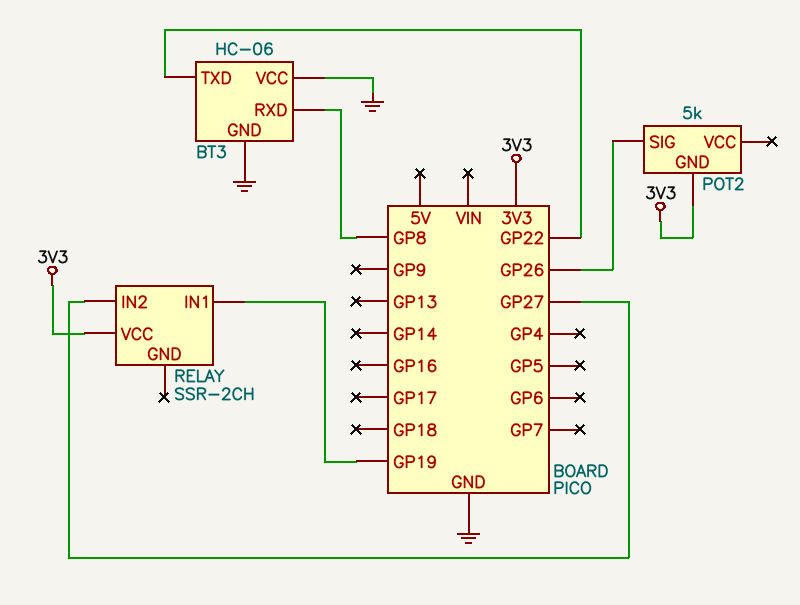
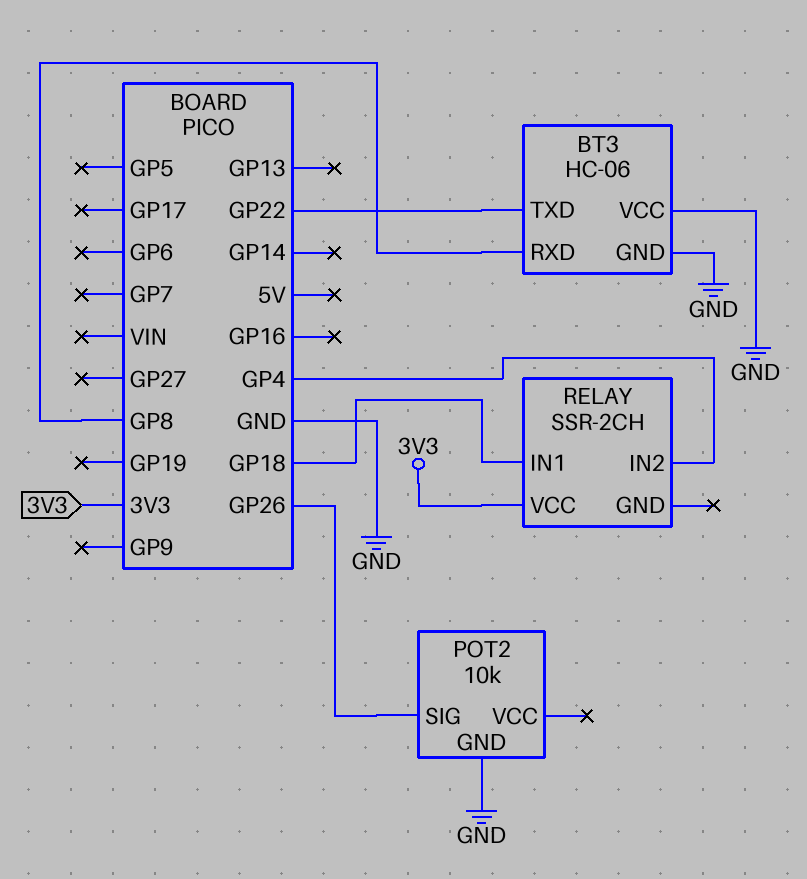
POT2: 5k -> 10k
POT2 pin GND: 3V3 -> GND
RELAY pin IN1: GP19 -> GP18
RELAY pin IN2: GP27 -> GP4

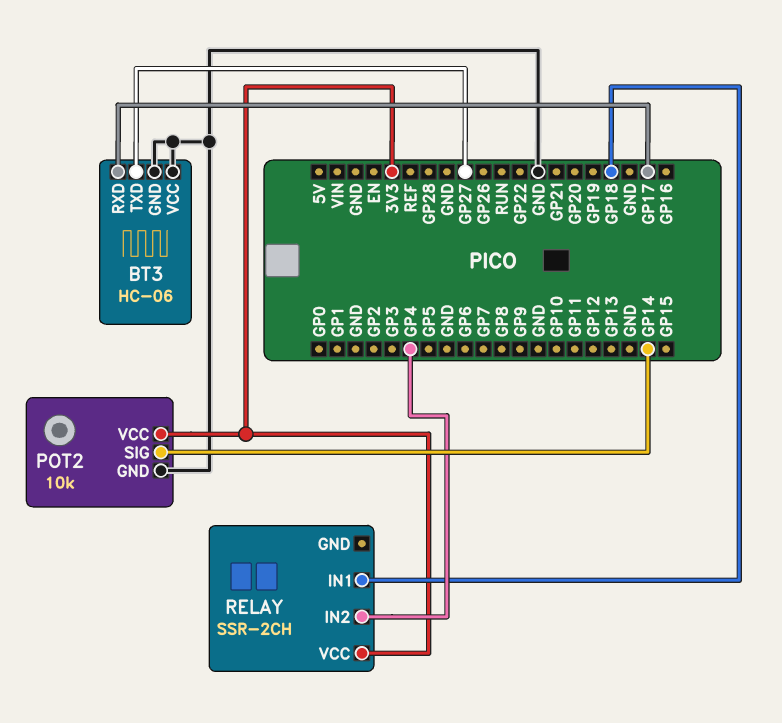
BT3 pin RXD: GP8 -> GP17
BT3 pin TXD: GP22 -> GP27
POT2 pin SIG: GP26 -> GP14
POT2 pin VCC: none -> 3V3

